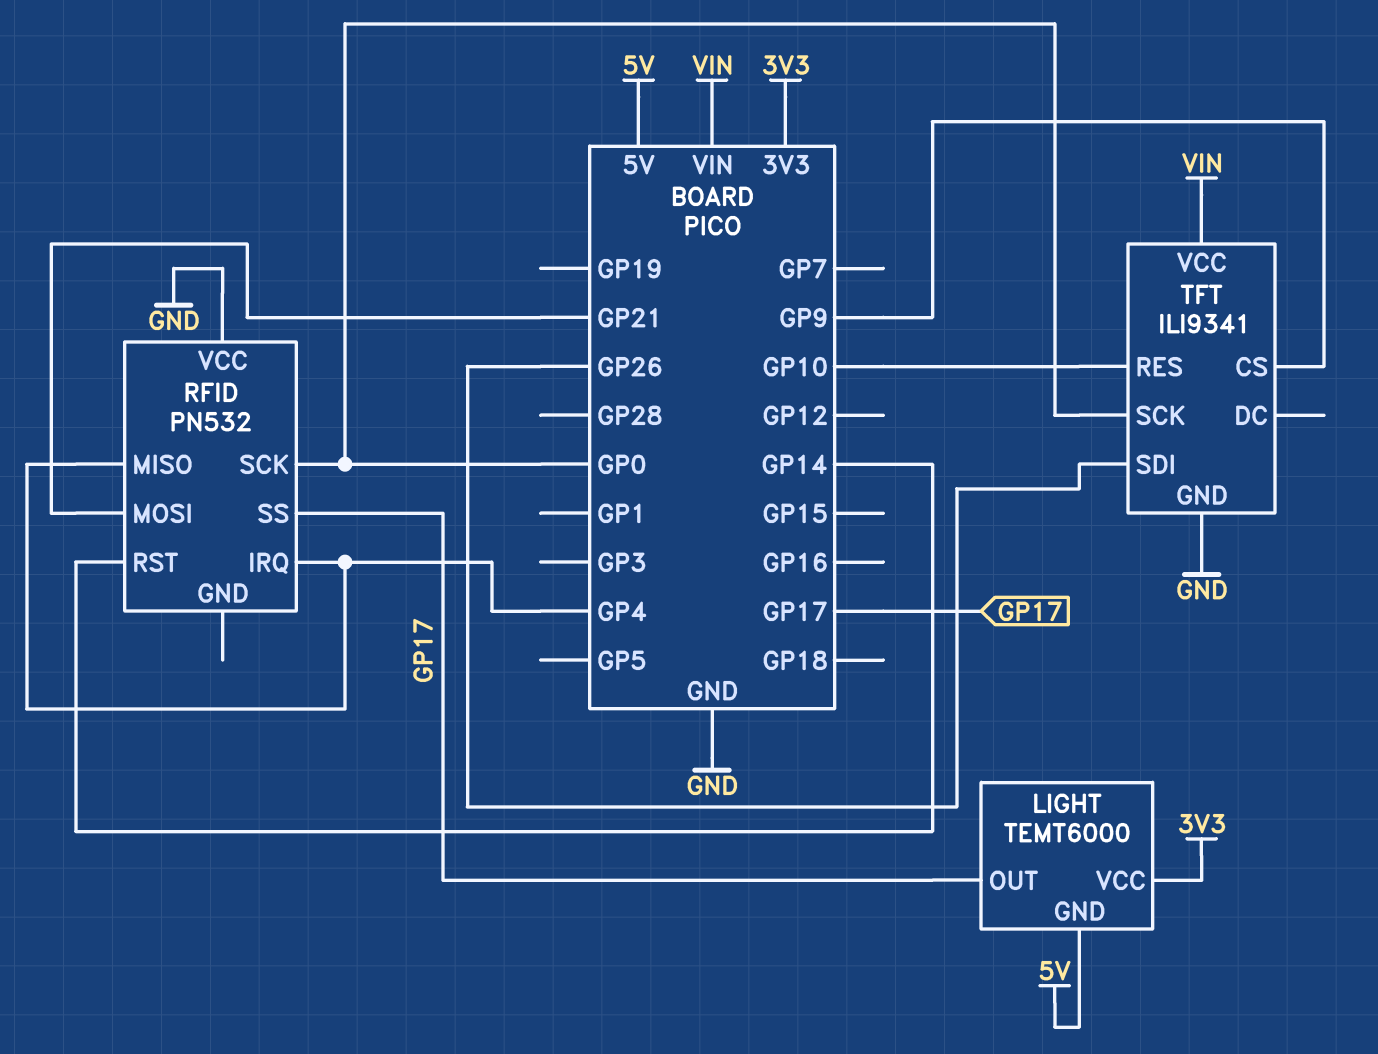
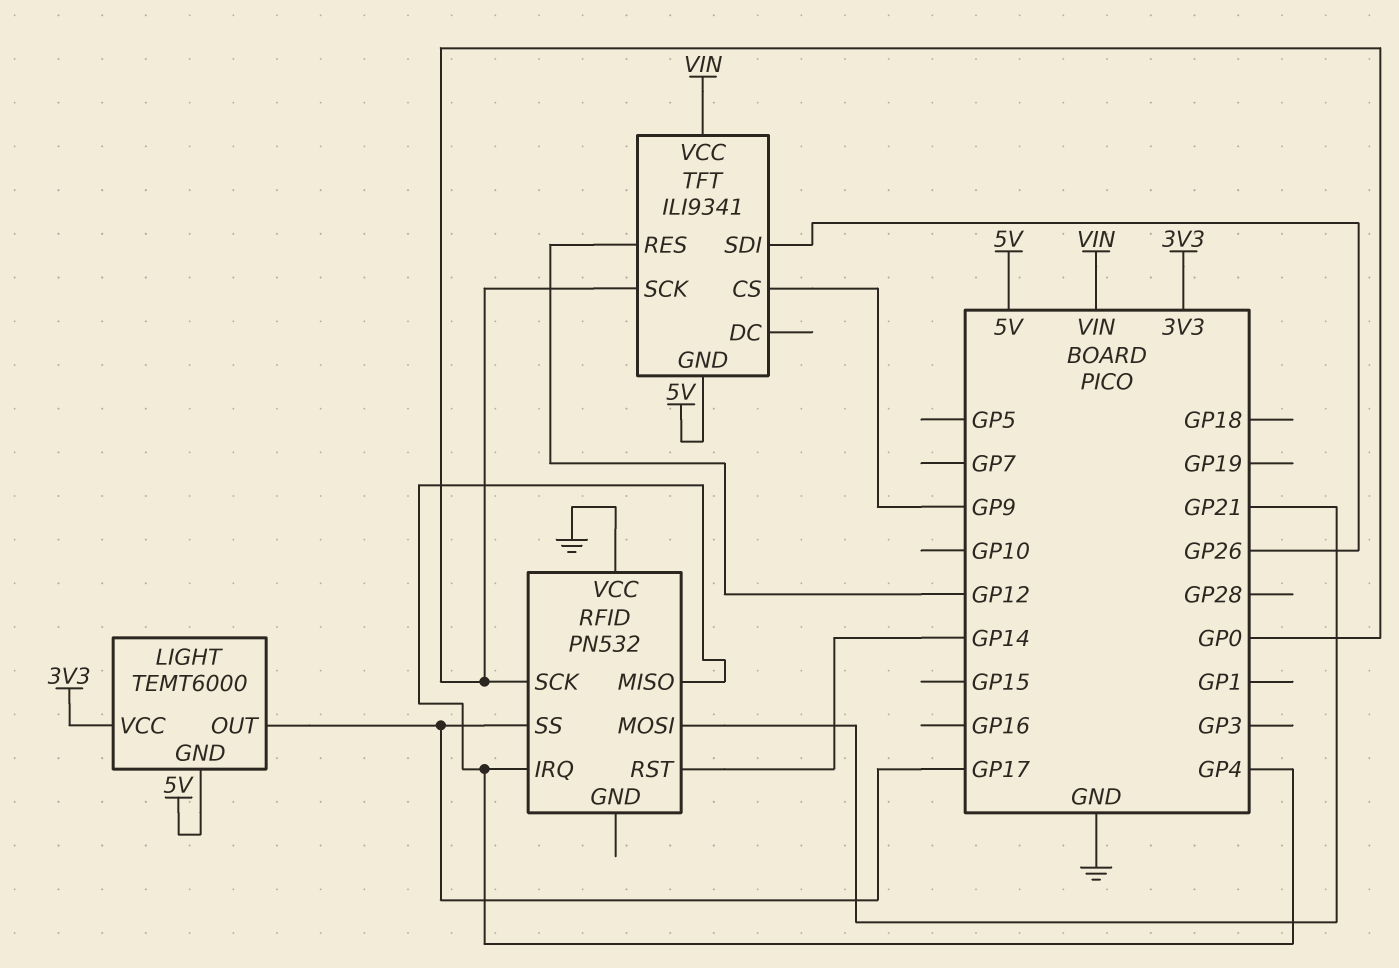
TFT pin GND: GND -> 5V
TFT pin RES: GP10 -> GP12

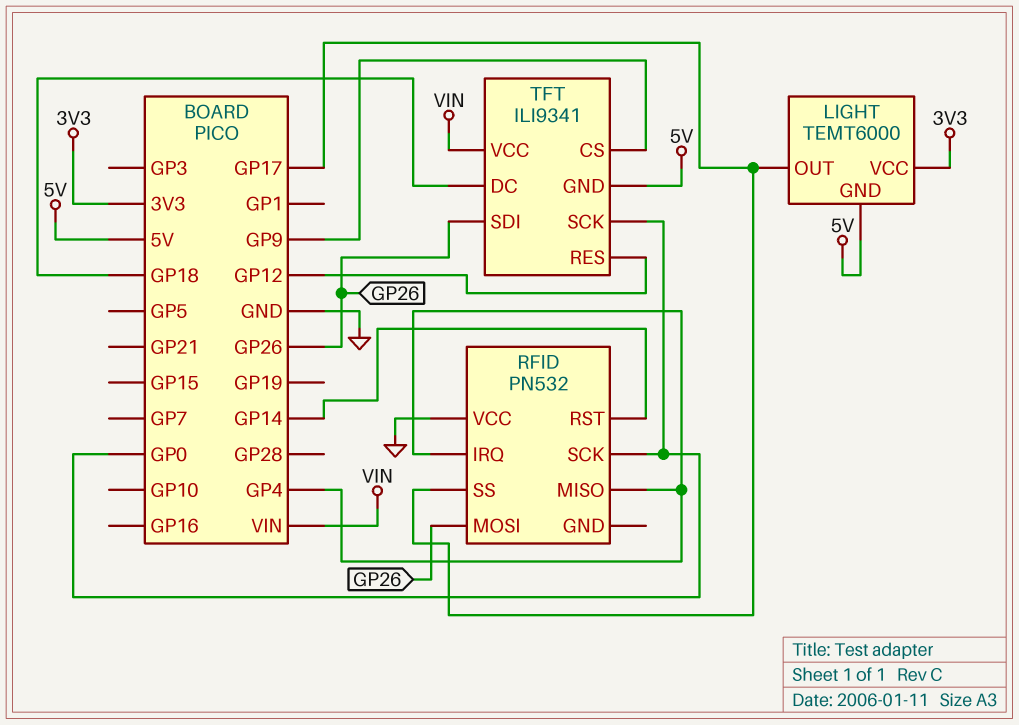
RFID pin MOSI: GP21 -> GP26
TFT pin DC: none -> GP18

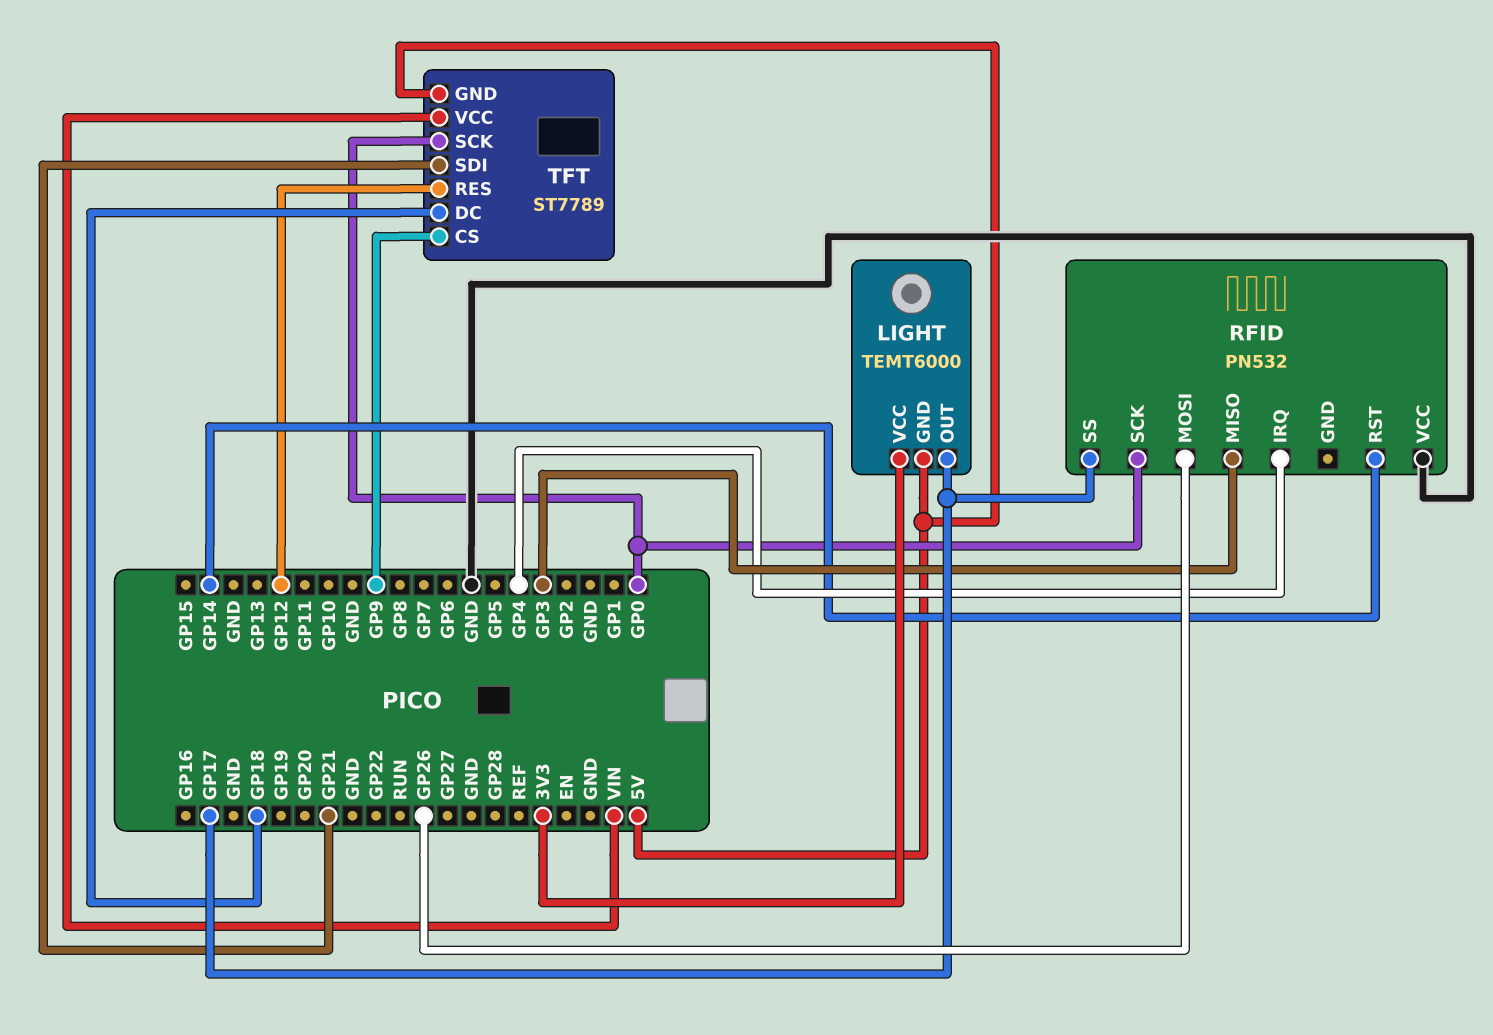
RFID pin MISO: GP4 -> GP3
TFT: ILI9341 -> ST7789
TFT pin SDI: GP26 -> GP21

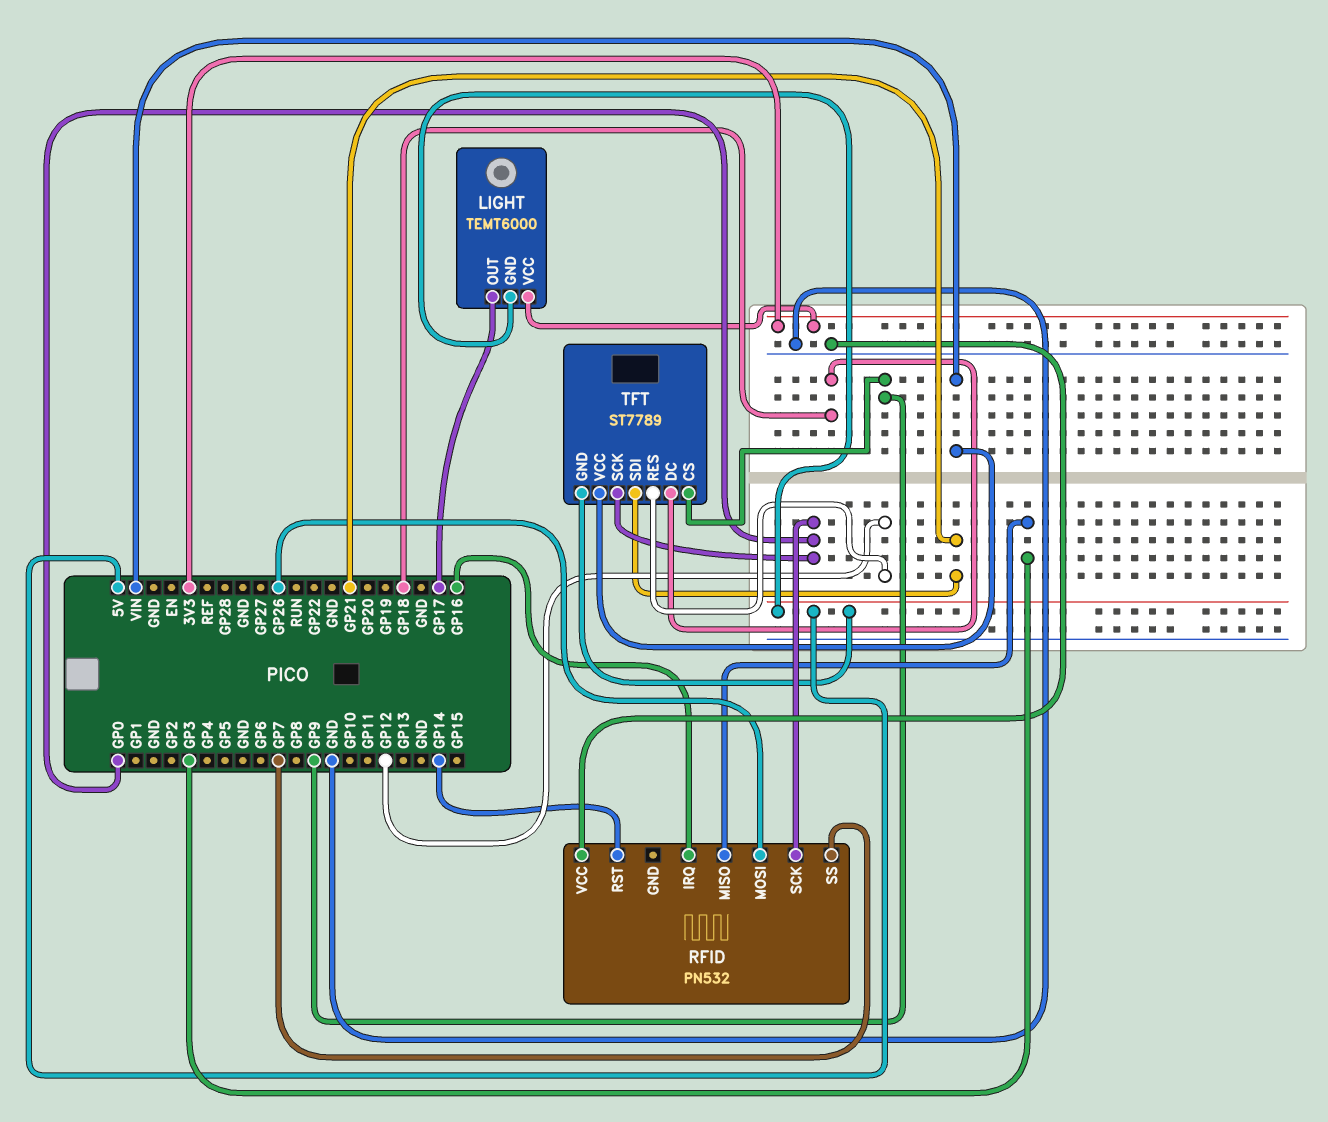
RFID pin IRQ: GP4 -> GP16
RFID pin SS: GP17 -> GP7

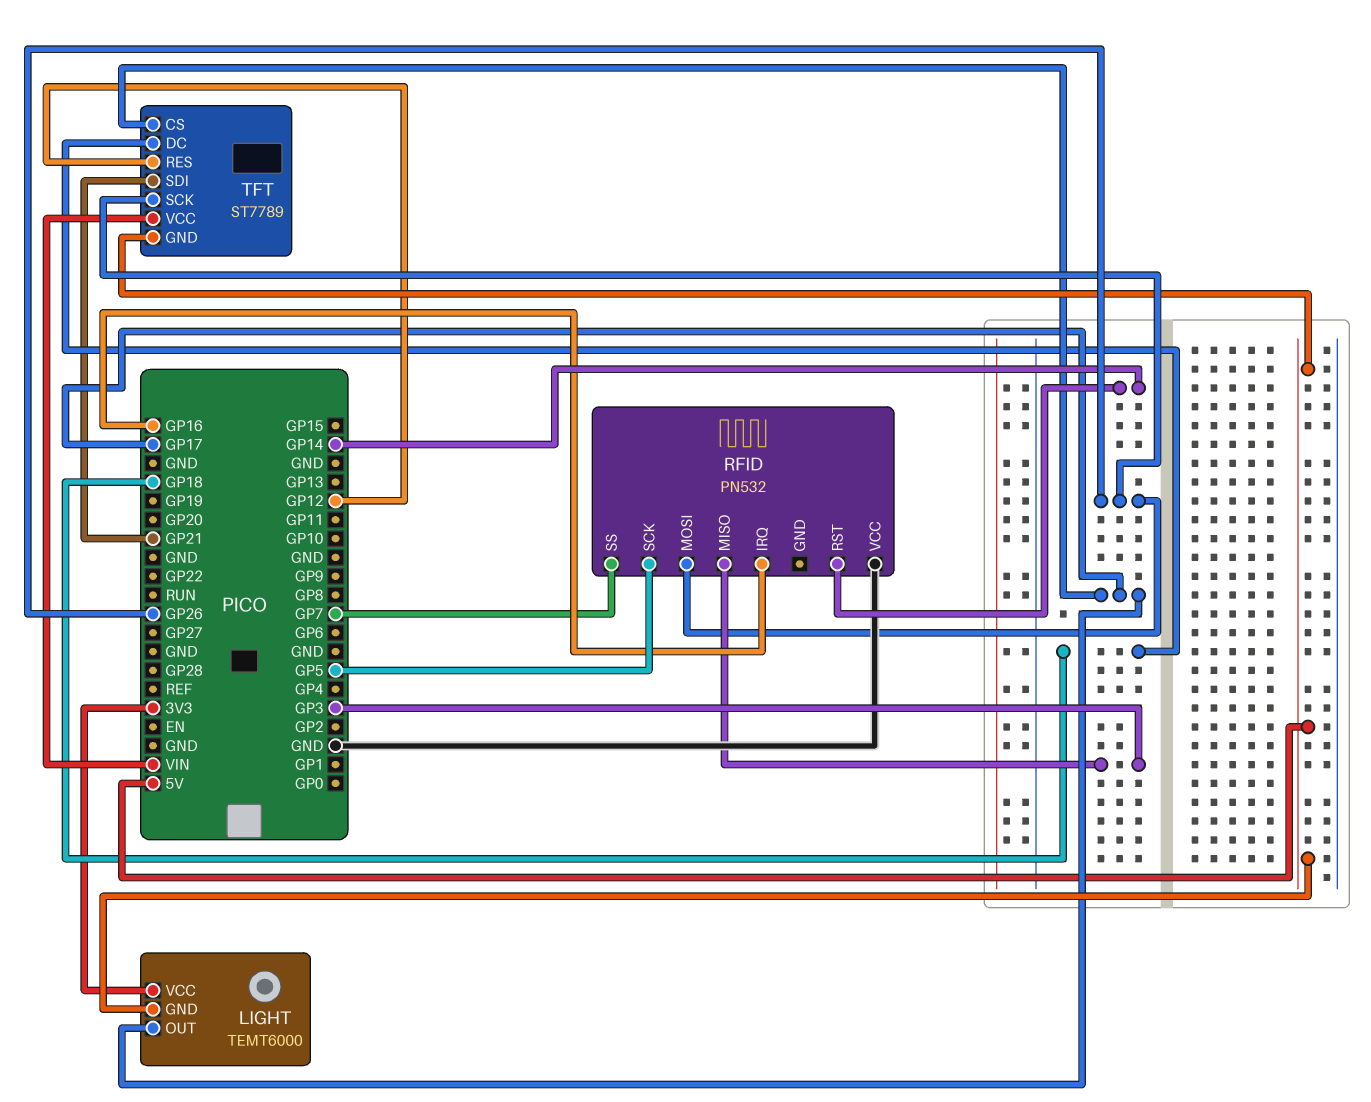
RFID pin SCK: GP0 -> GP5
TFT pin CS: GP9 -> GP17
TFT pin SCK: GP0 -> GP26

